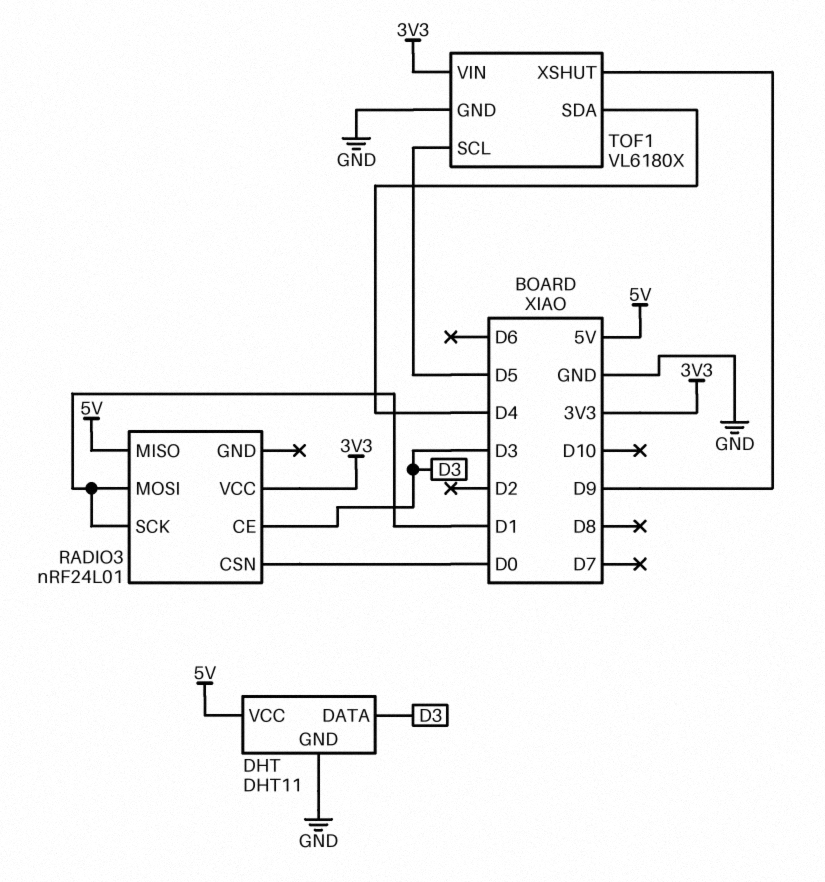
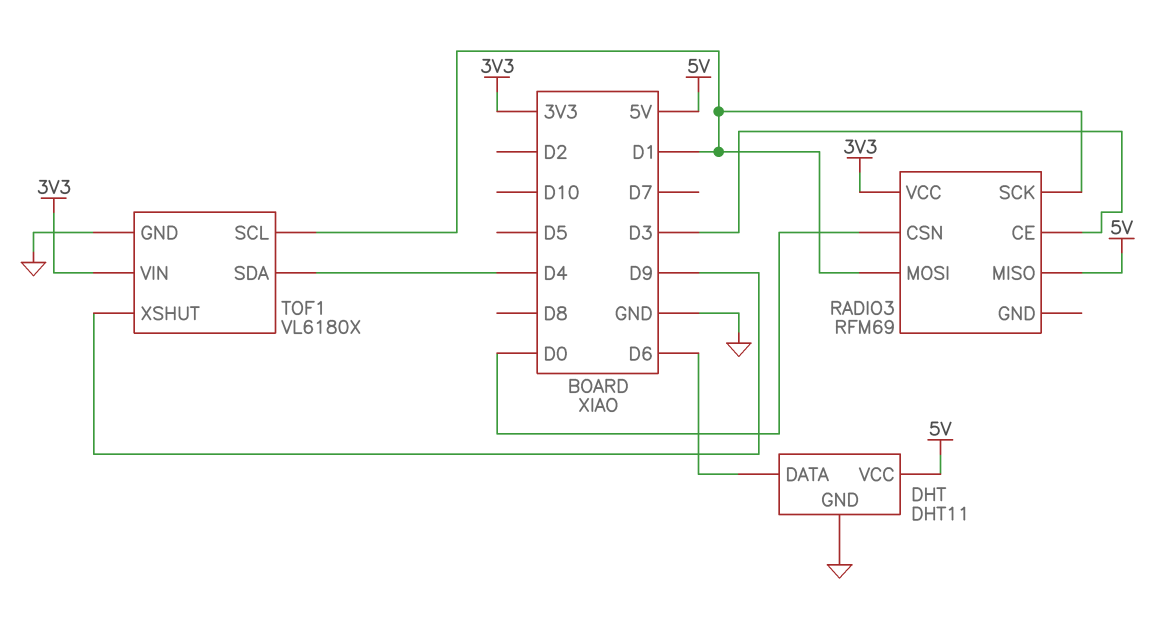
DHT pin DATA: D3 -> D6
RADIO3: nRF24L01 -> RFM69
TOF1 pin SCL: D5 -> D1

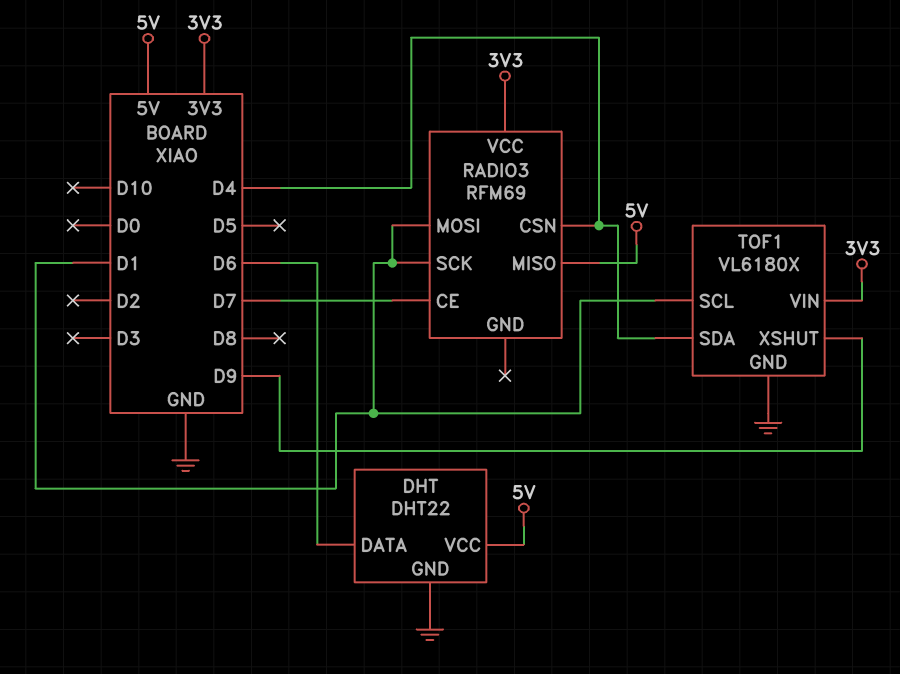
DHT: DHT11 -> DHT22
RADIO3 pin CE: D3 -> D7
RADIO3 pin CSN: D0 -> D4

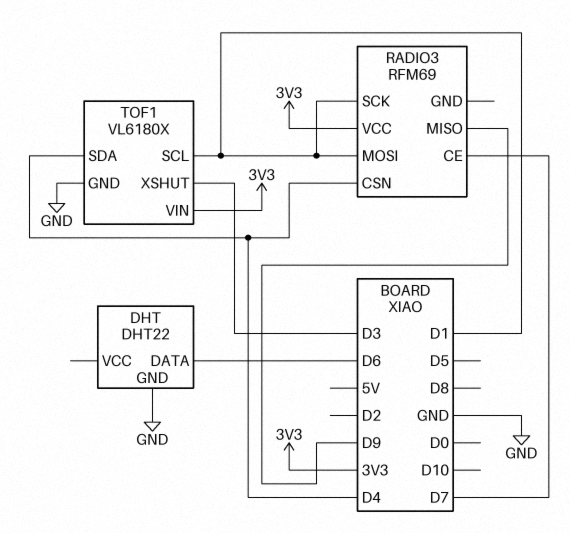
DHT pin VCC: 5V -> none
RADIO3 pin MISO: 5V -> D9
TOF1 pin XSHUT: D9 -> D3

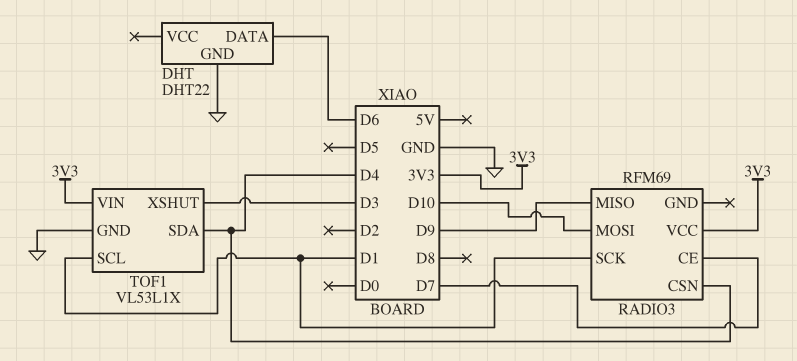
RADIO3 pin MOSI: D1 -> D10
TOF1: VL6180X -> VL53L1X

